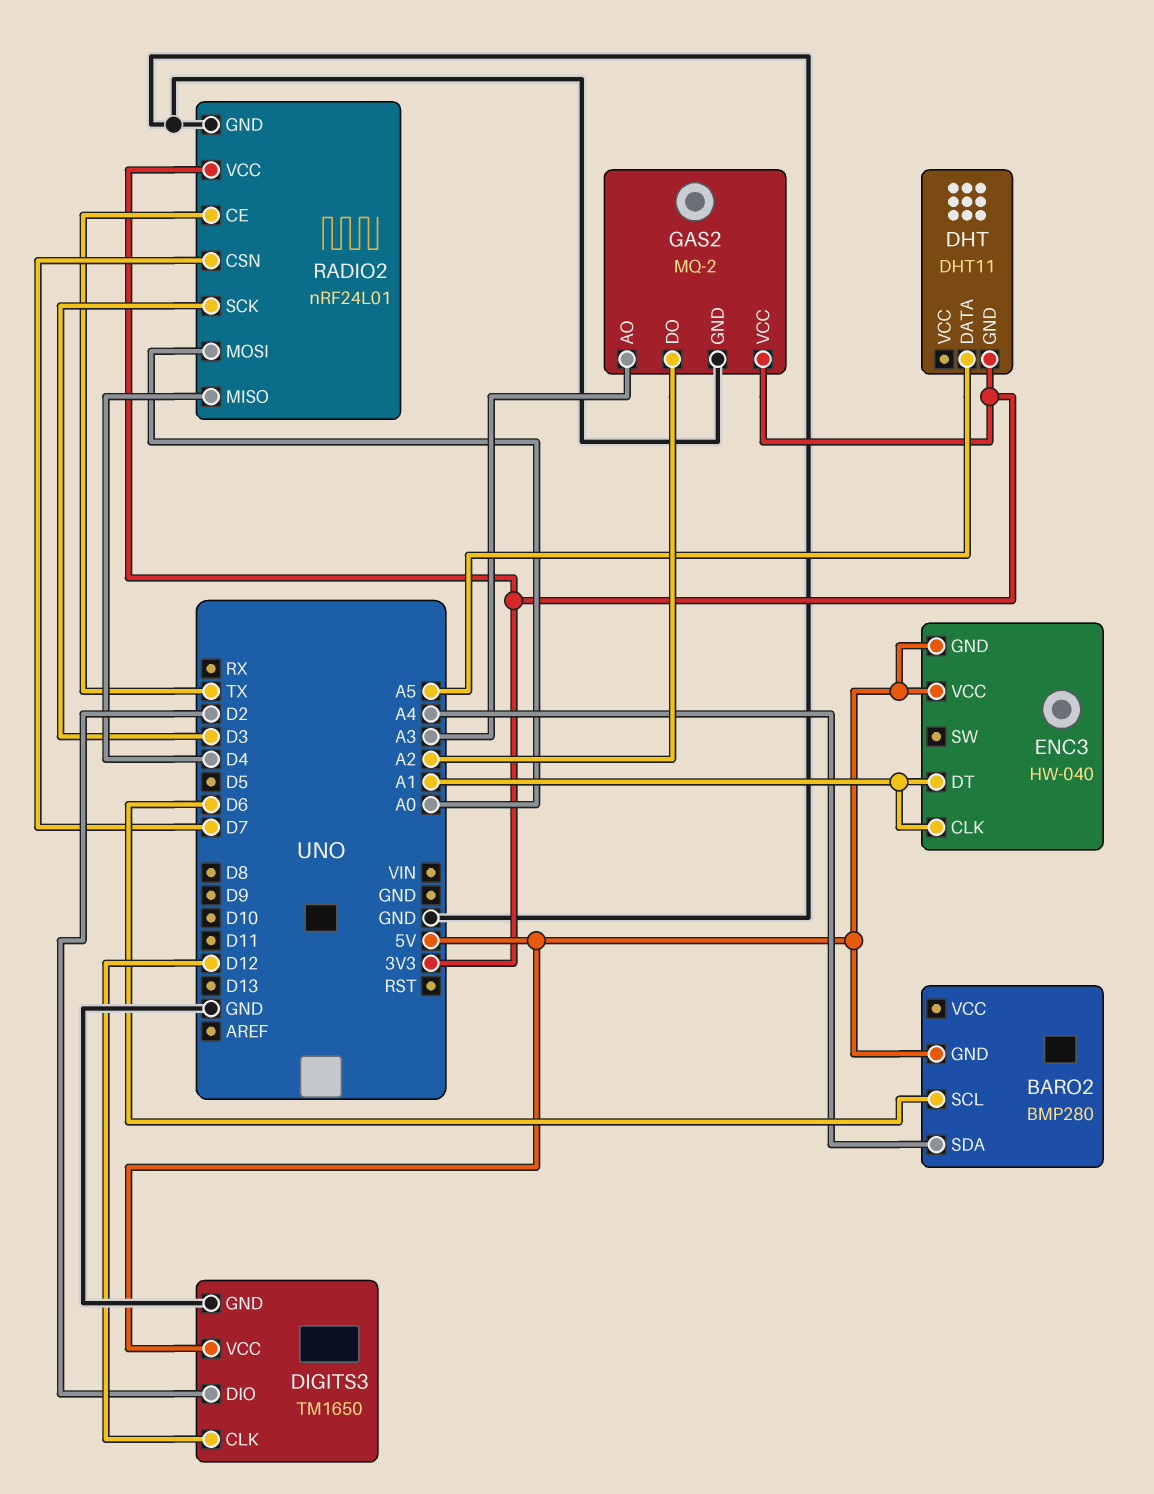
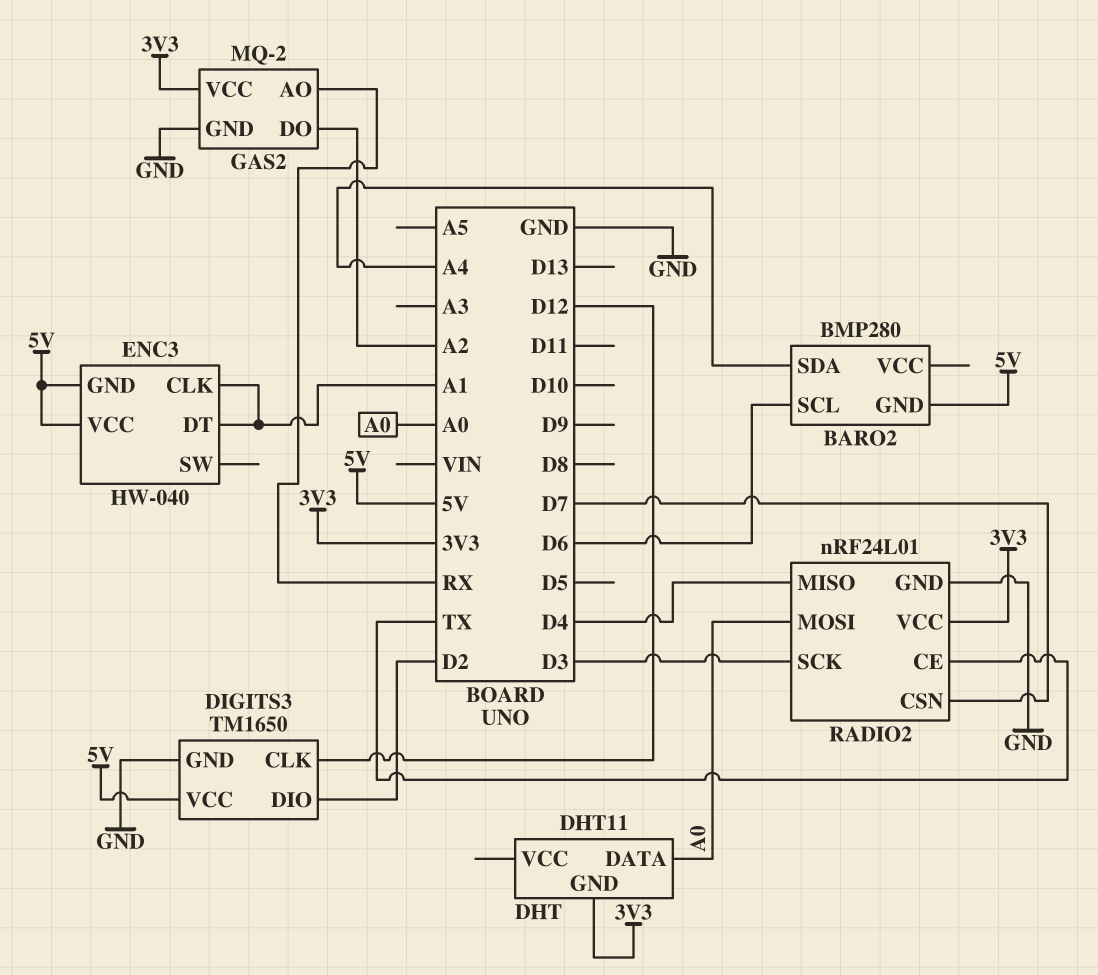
DHT pin DATA: A5 -> A0
GAS2 pin AO: A3 -> RX

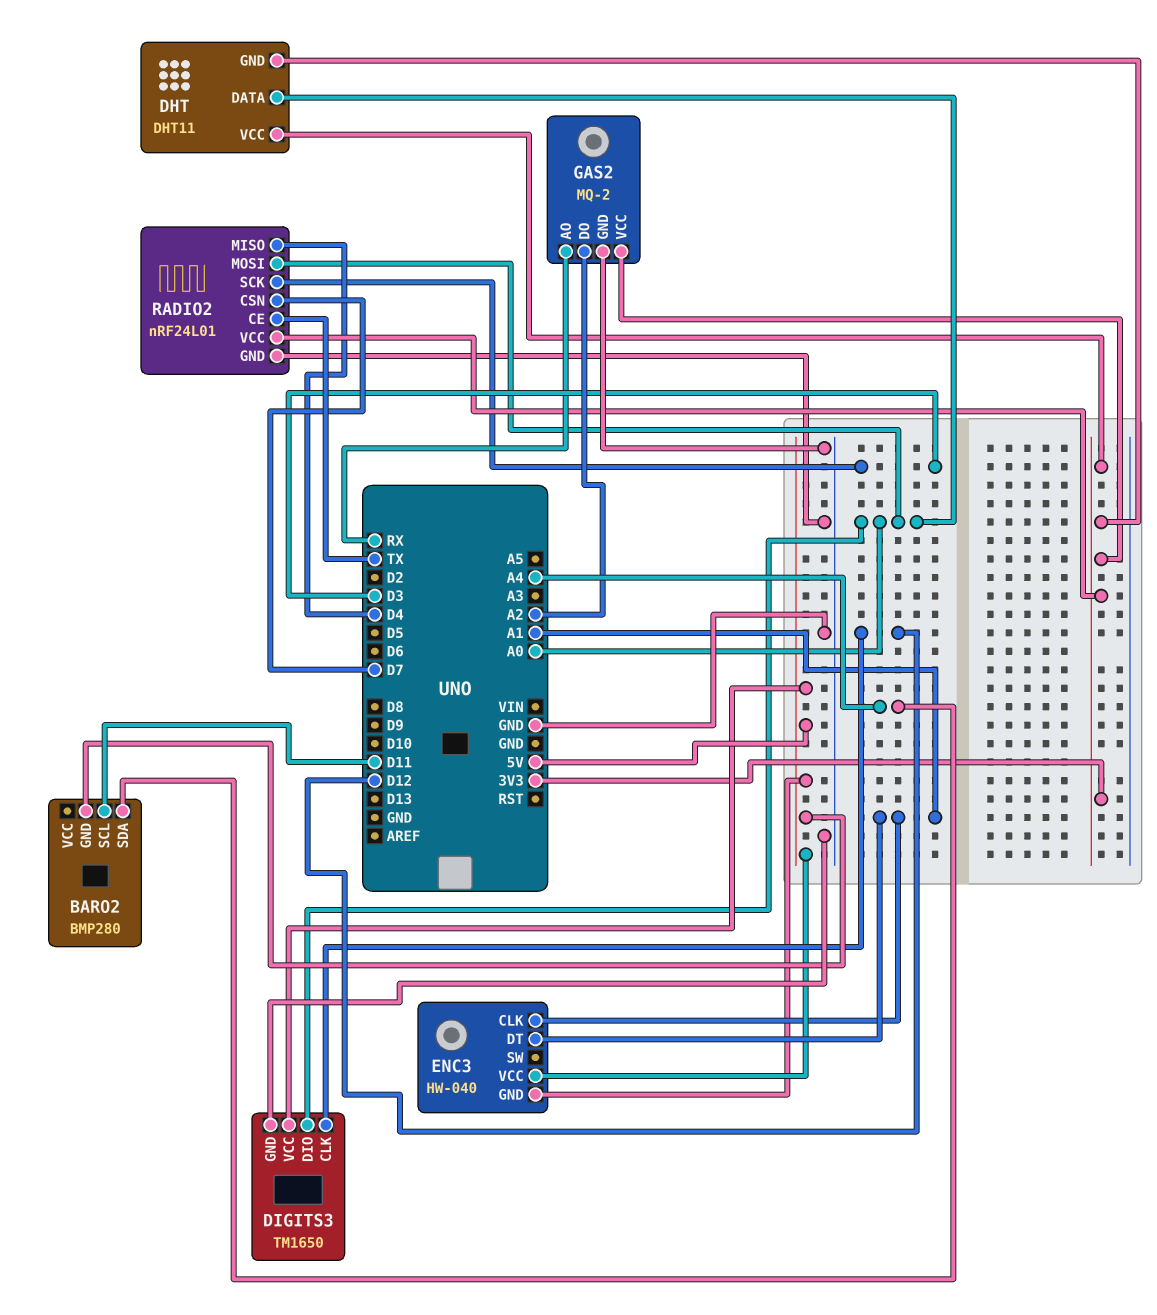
BARO2 pin SCL: D6 -> D11
DHT pin VCC: none -> 3V3
DIGITS3 pin DIO: D2 -> A0

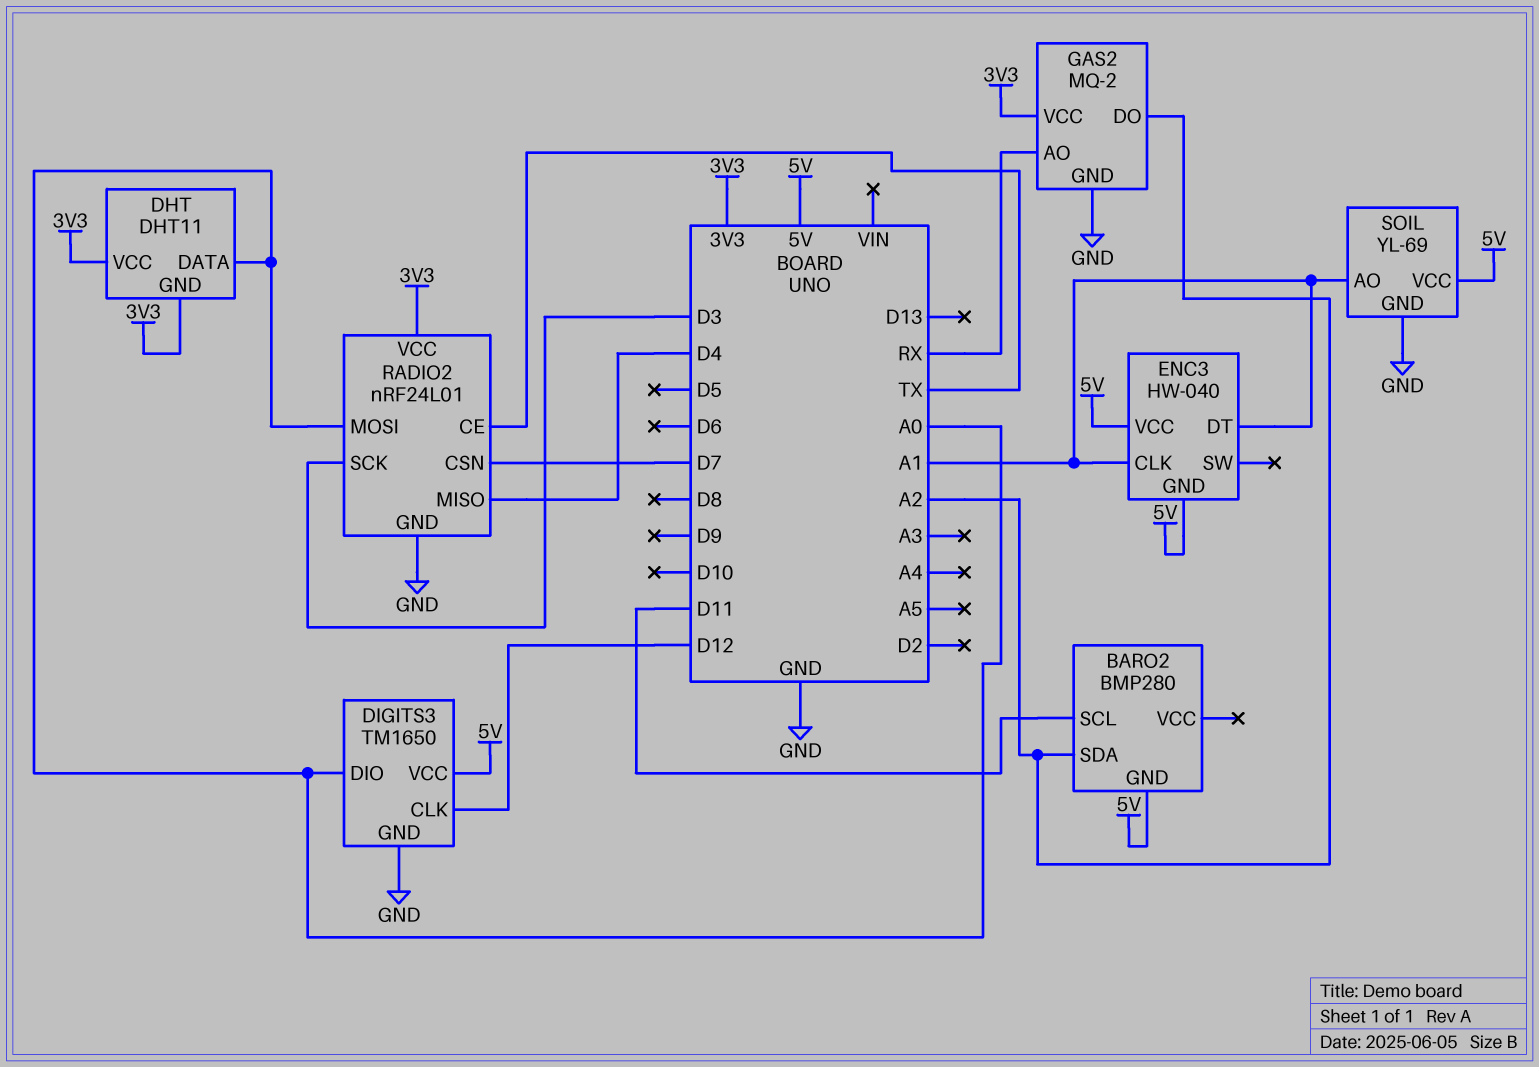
BARO2 pin SDA: A4 -> A2
SOIL: none -> YL-69
SOIL pin AO: none -> A1
SOIL pin GND: none -> GND
SOIL pin VCC: none -> 5V

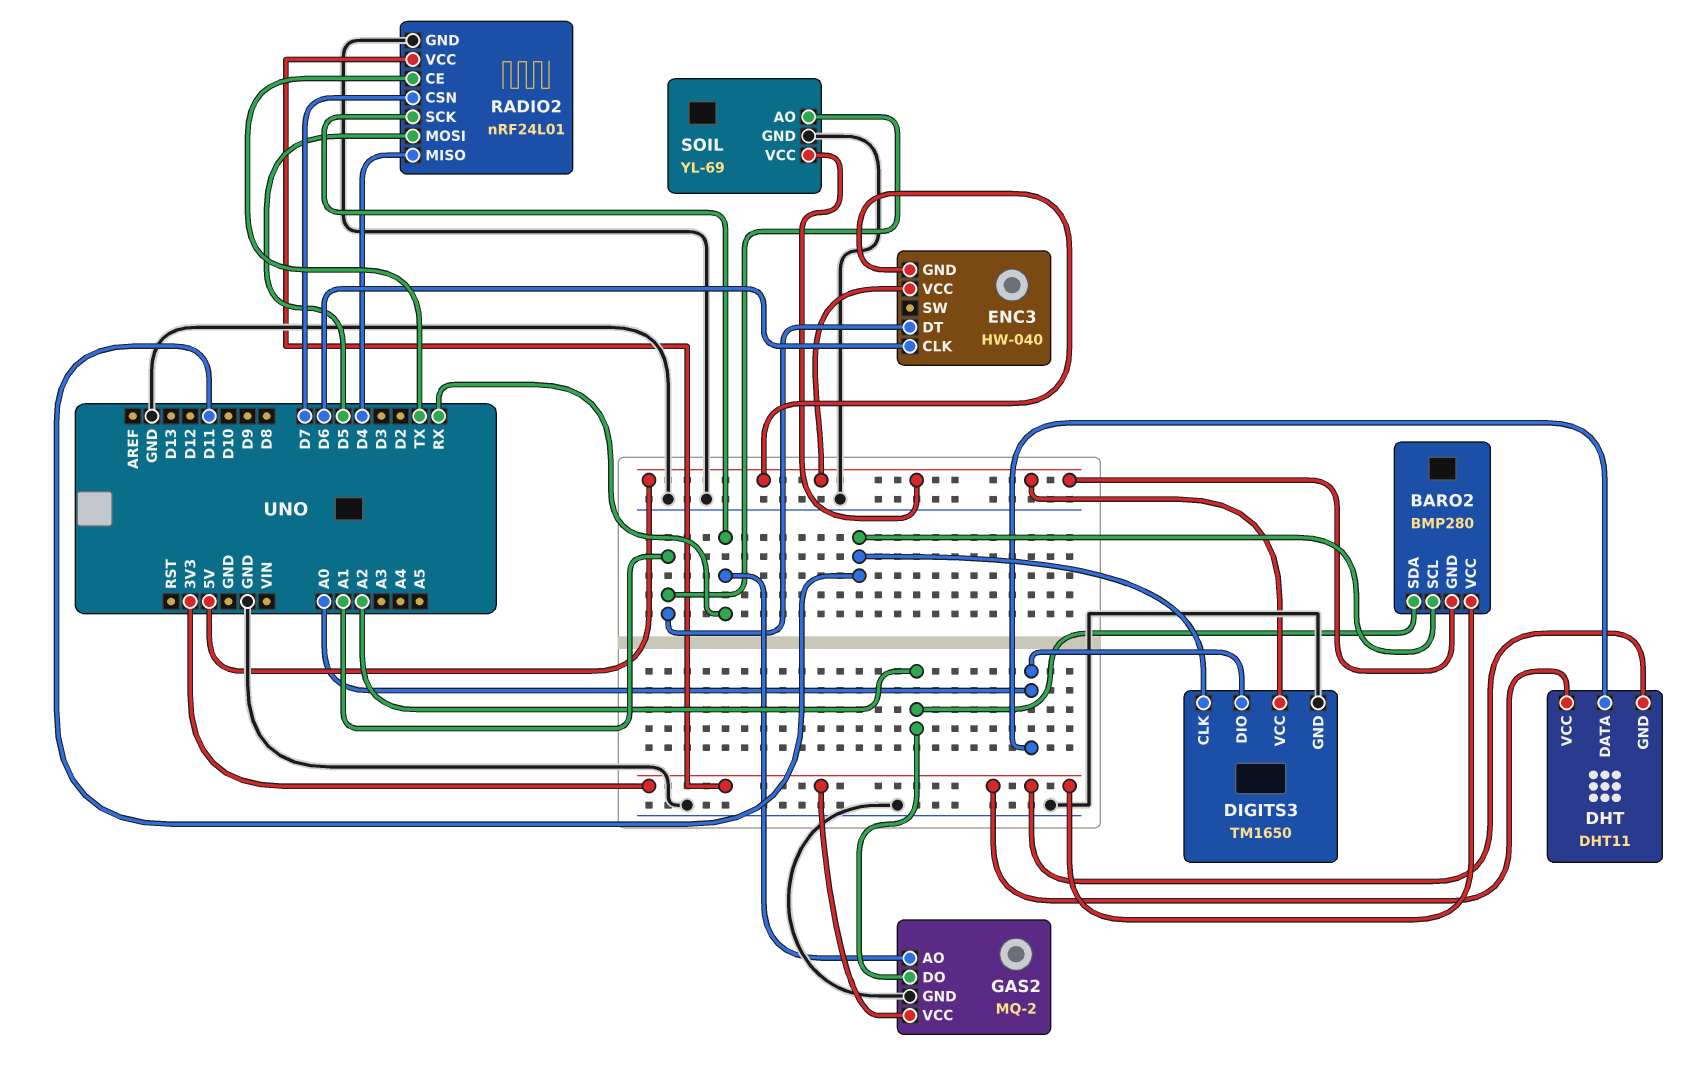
BARO2 pin VCC: none -> 3V3
DIGITS3 pin CLK: D12 -> D11
ENC3 pin CLK: A1 -> D6
RADIO2 pin MOSI: A0 -> D5
RADIO2 pin SCK: D3 -> RX

